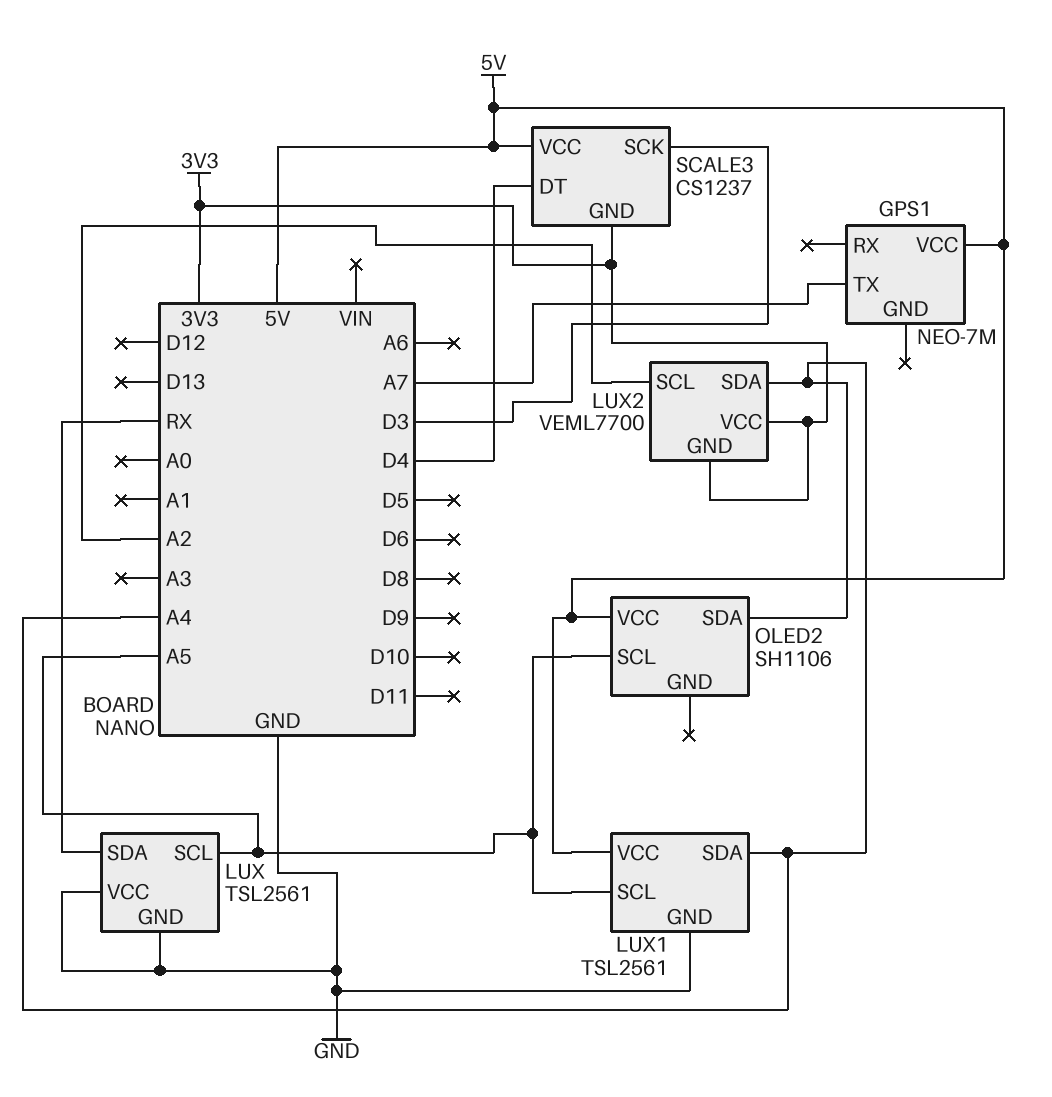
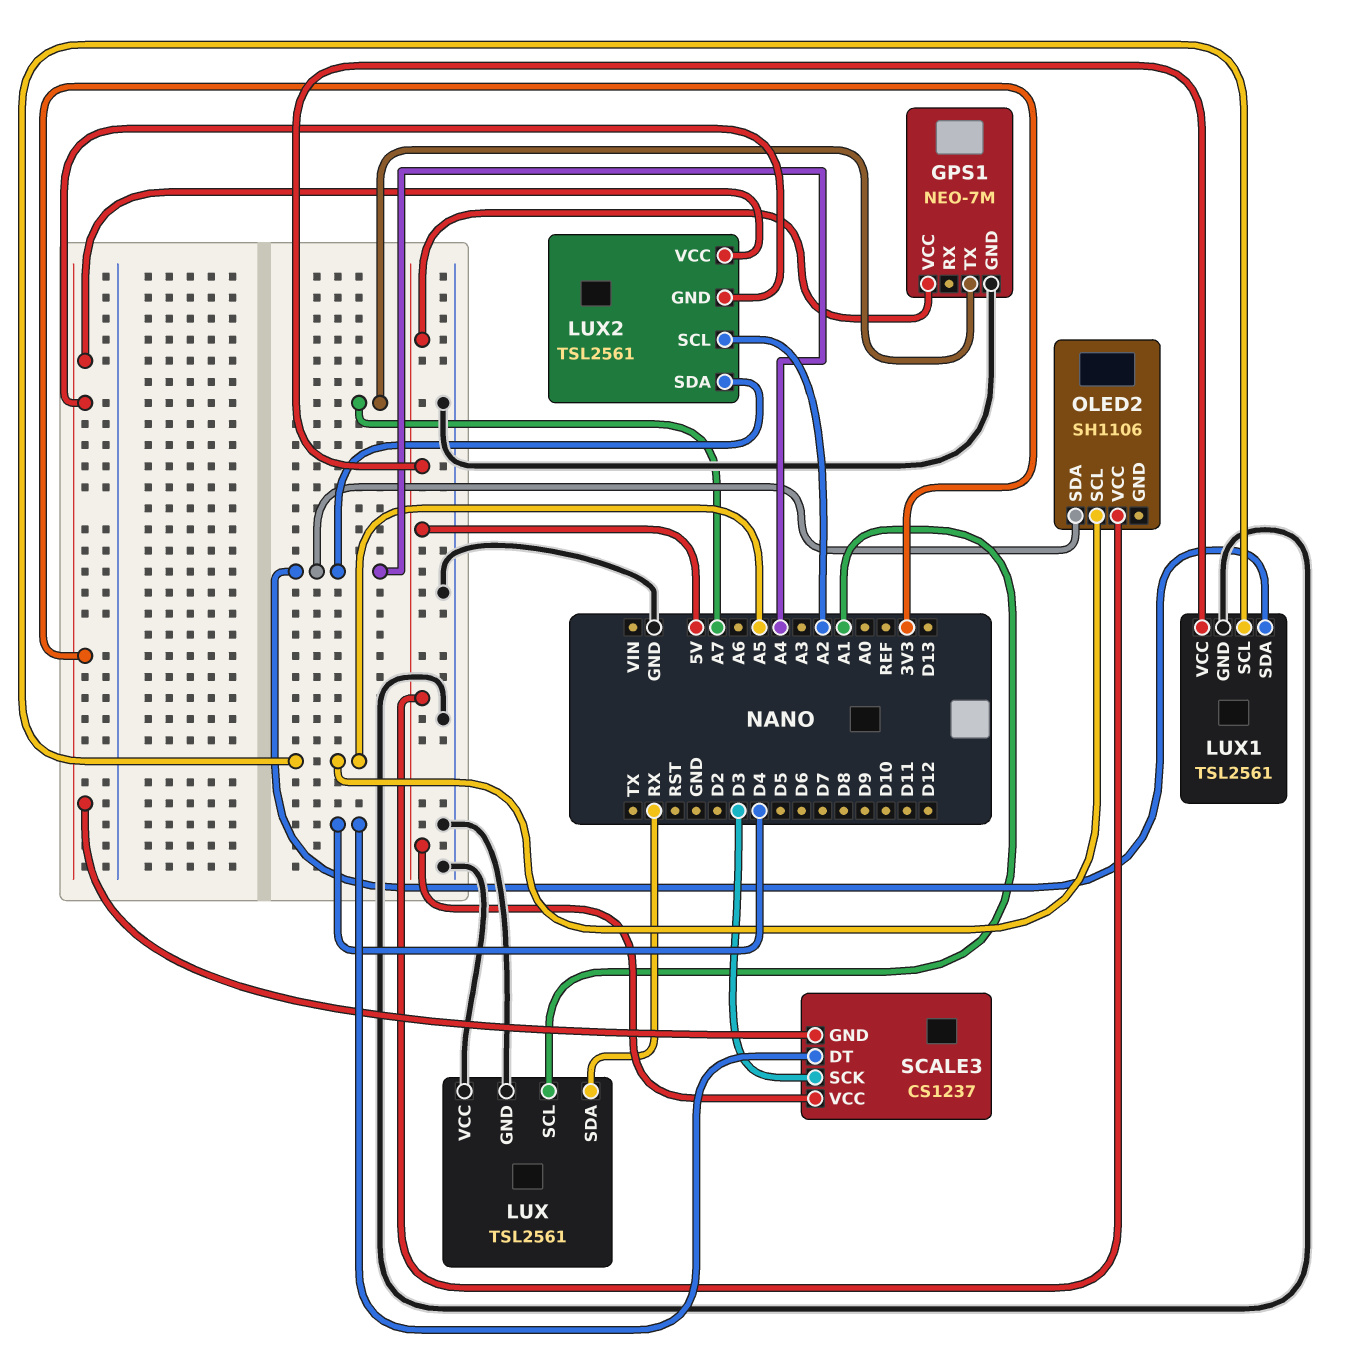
GPS1 pin GND: none -> GND
LUX pin SCL: A5 -> A1
LUX2: VEML7700 -> TSL2561

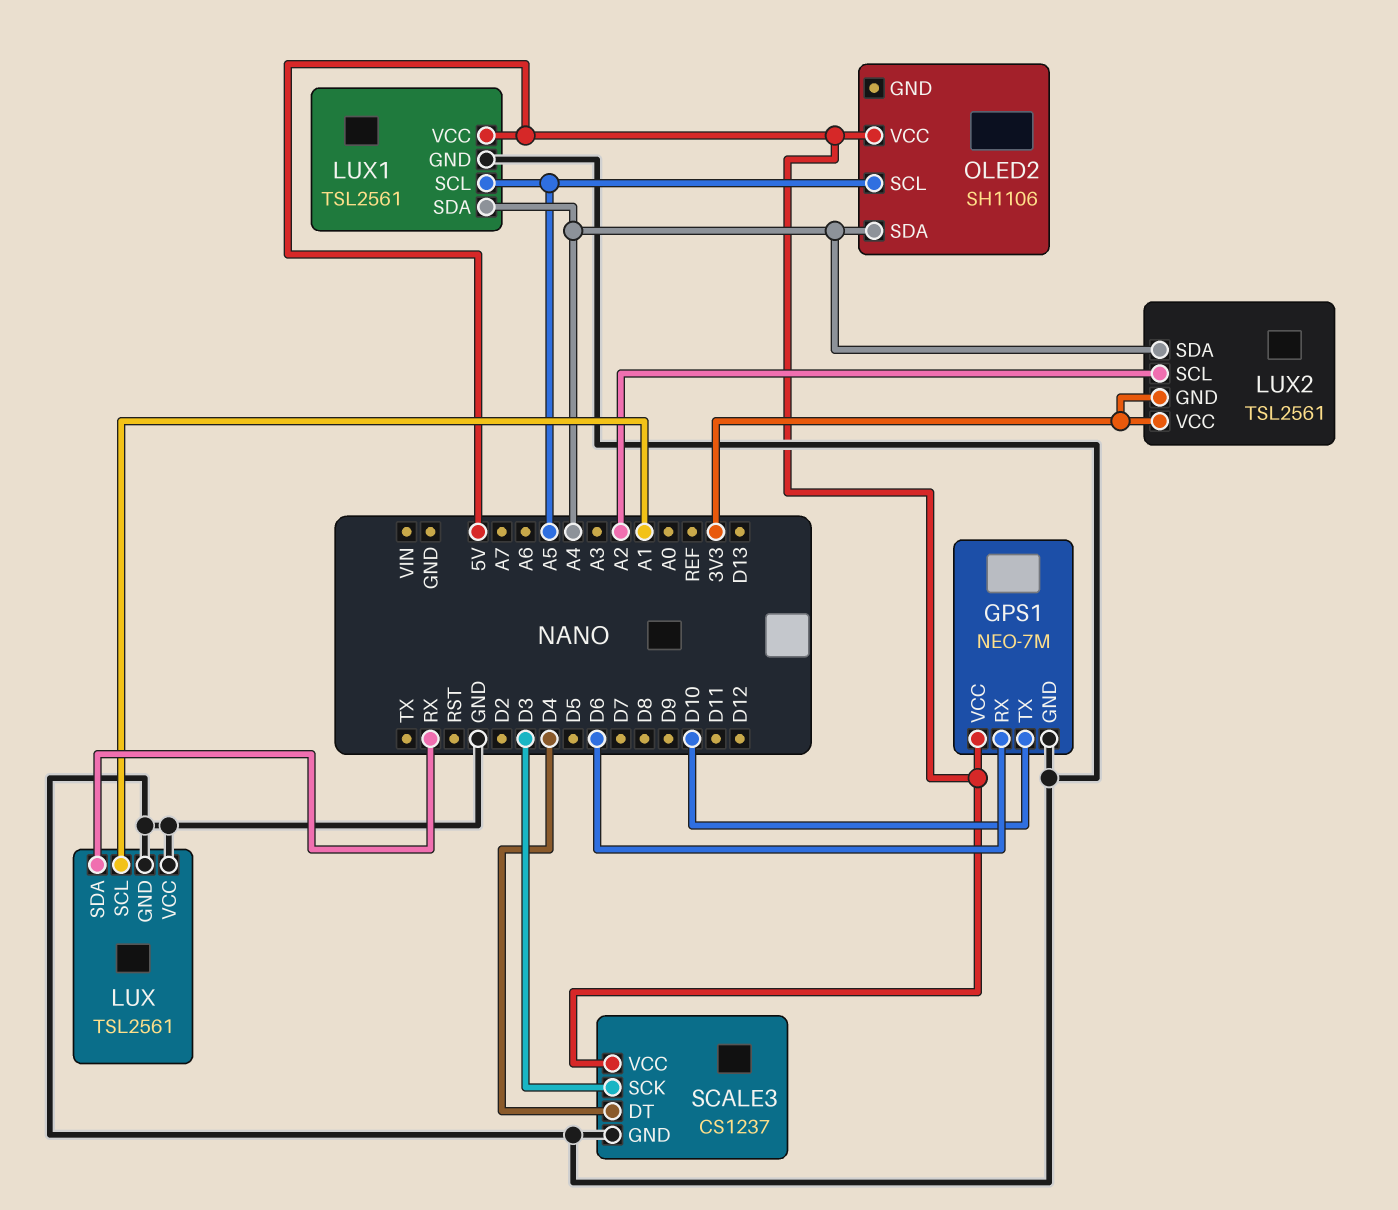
GPS1 pin RX: none -> D6
GPS1 pin TX: A7 -> D10
SCALE3 pin GND: 3V3 -> GND

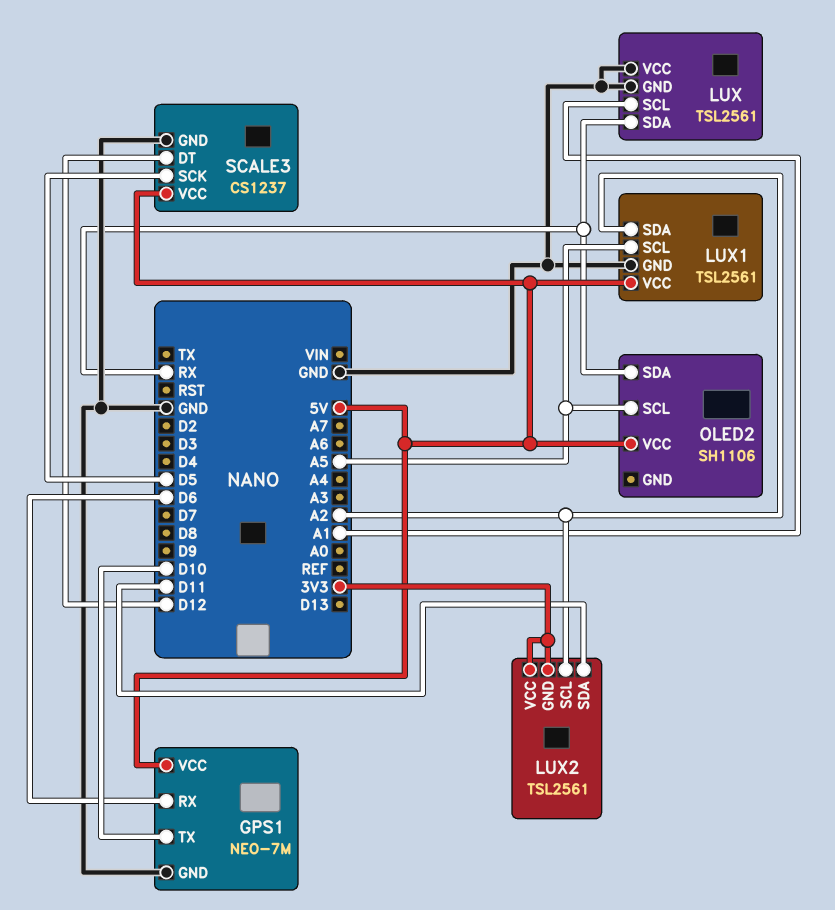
LUX1 pin SDA: A4 -> A2
LUX2 pin SDA: A4 -> D11
OLED2 pin SDA: A4 -> RX
SCALE3 pin DT: D4 -> D12
SCALE3 pin SCK: D3 -> D5

